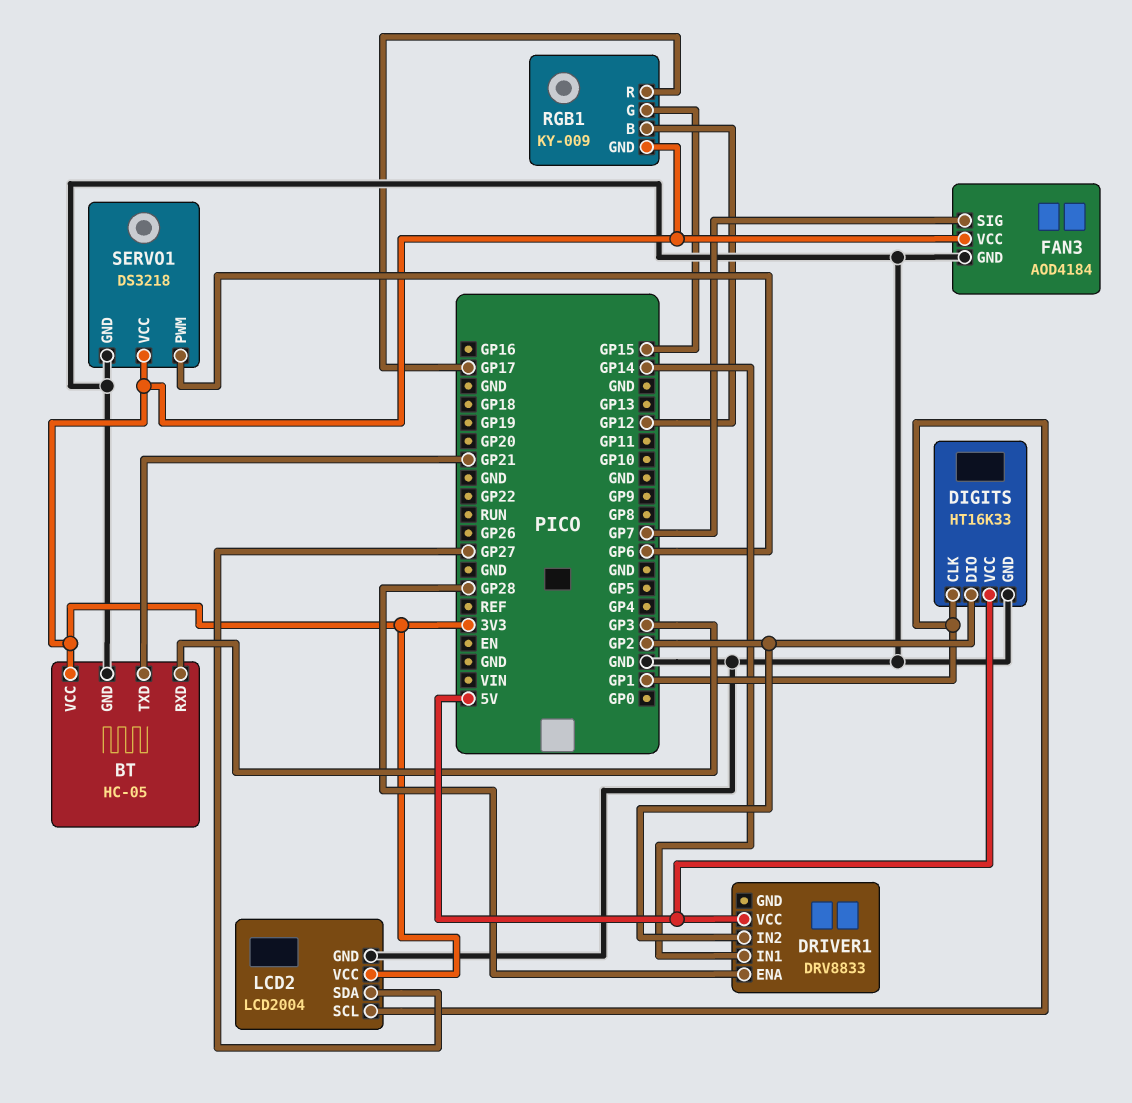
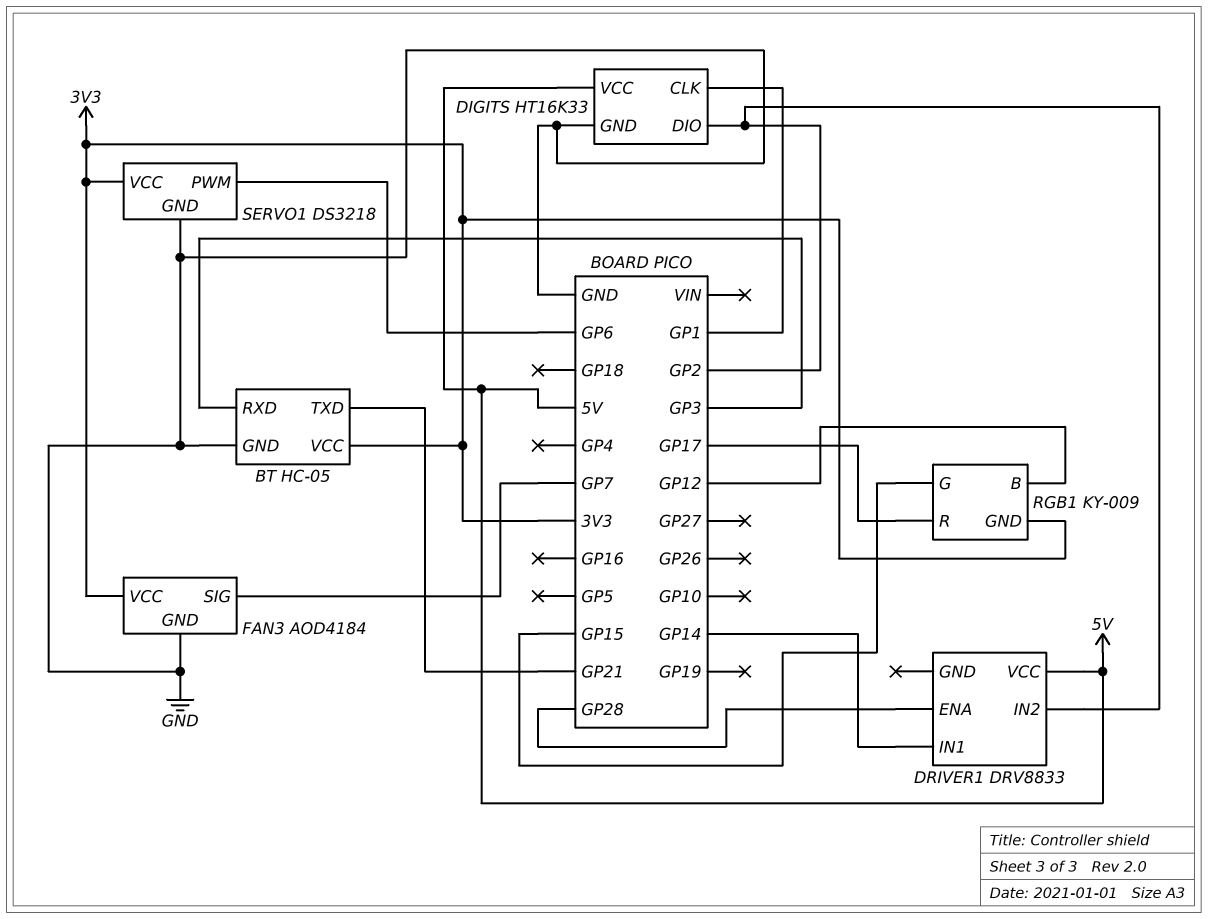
LCD2: LCD2004 -> none
LCD2 pin GND: GND -> none
LCD2 pin SCL: GP1 -> none
LCD2 pin SDA: GP27 -> none
LCD2 pin VCC: 3V3 -> none

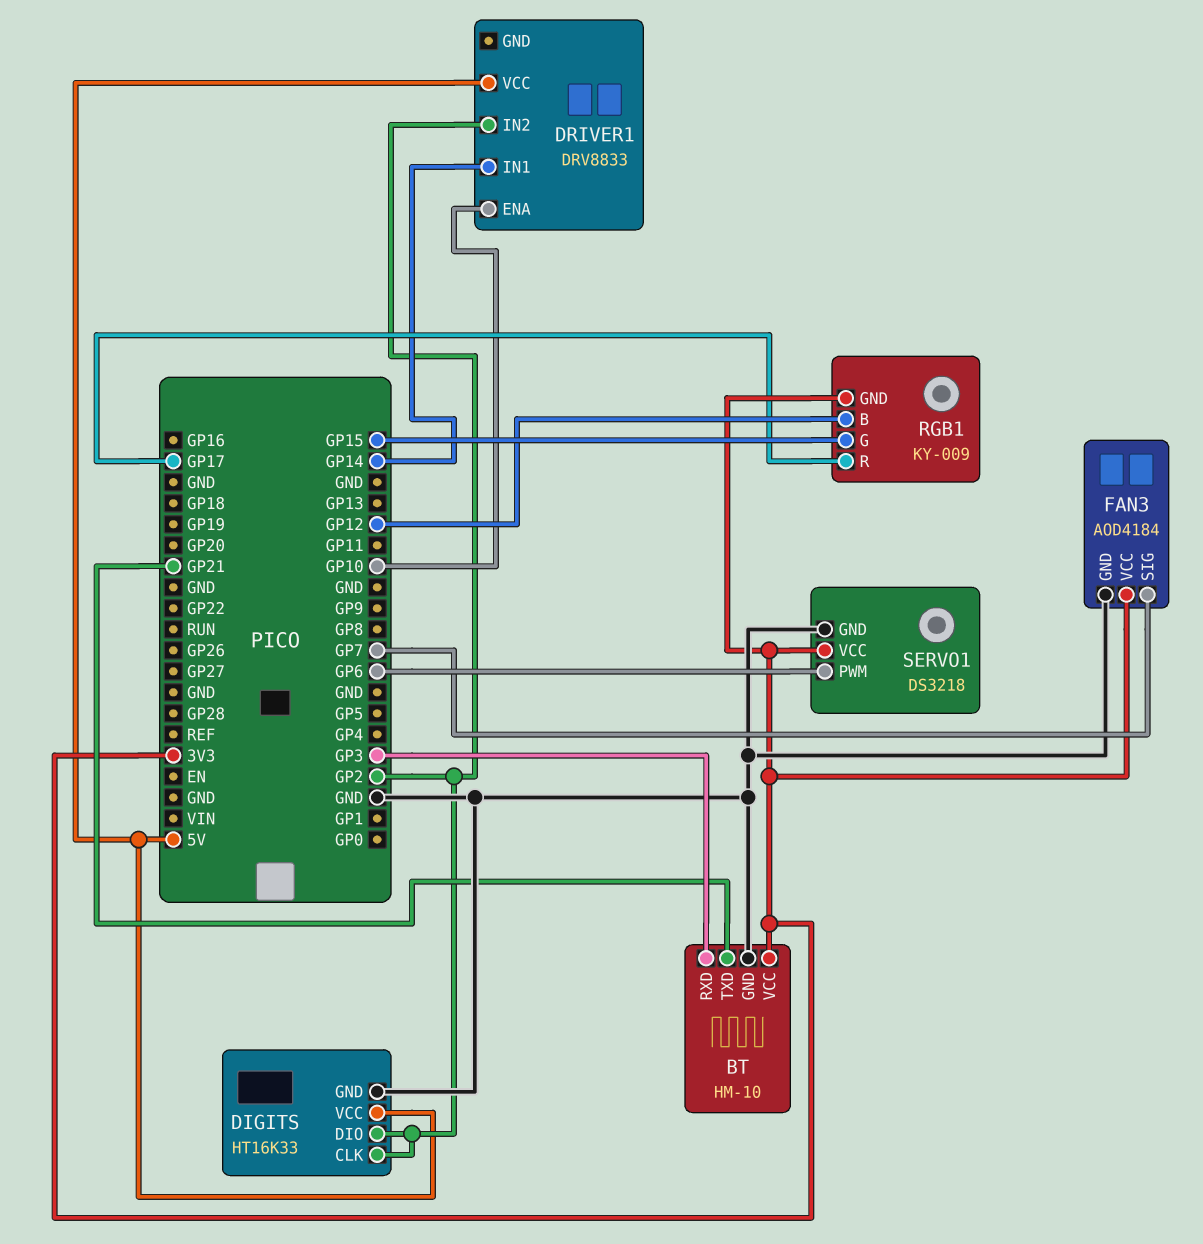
BT: HC-05 -> HM-10
DIGITS pin CLK: GP1 -> GP2
DRIVER1 pin ENA: GP28 -> GP10

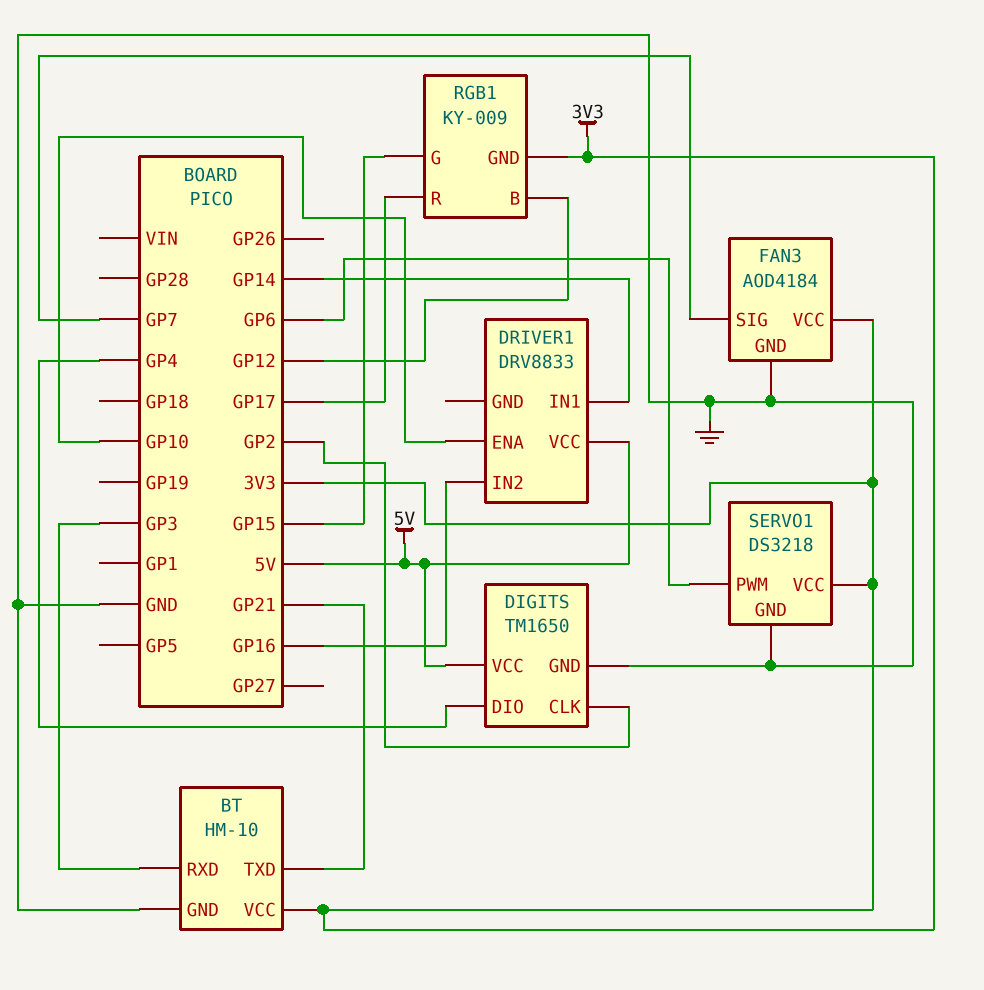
DIGITS: HT16K33 -> TM1650
DIGITS pin DIO: GP2 -> GP4
DRIVER1 pin IN2: GP2 -> GP16

